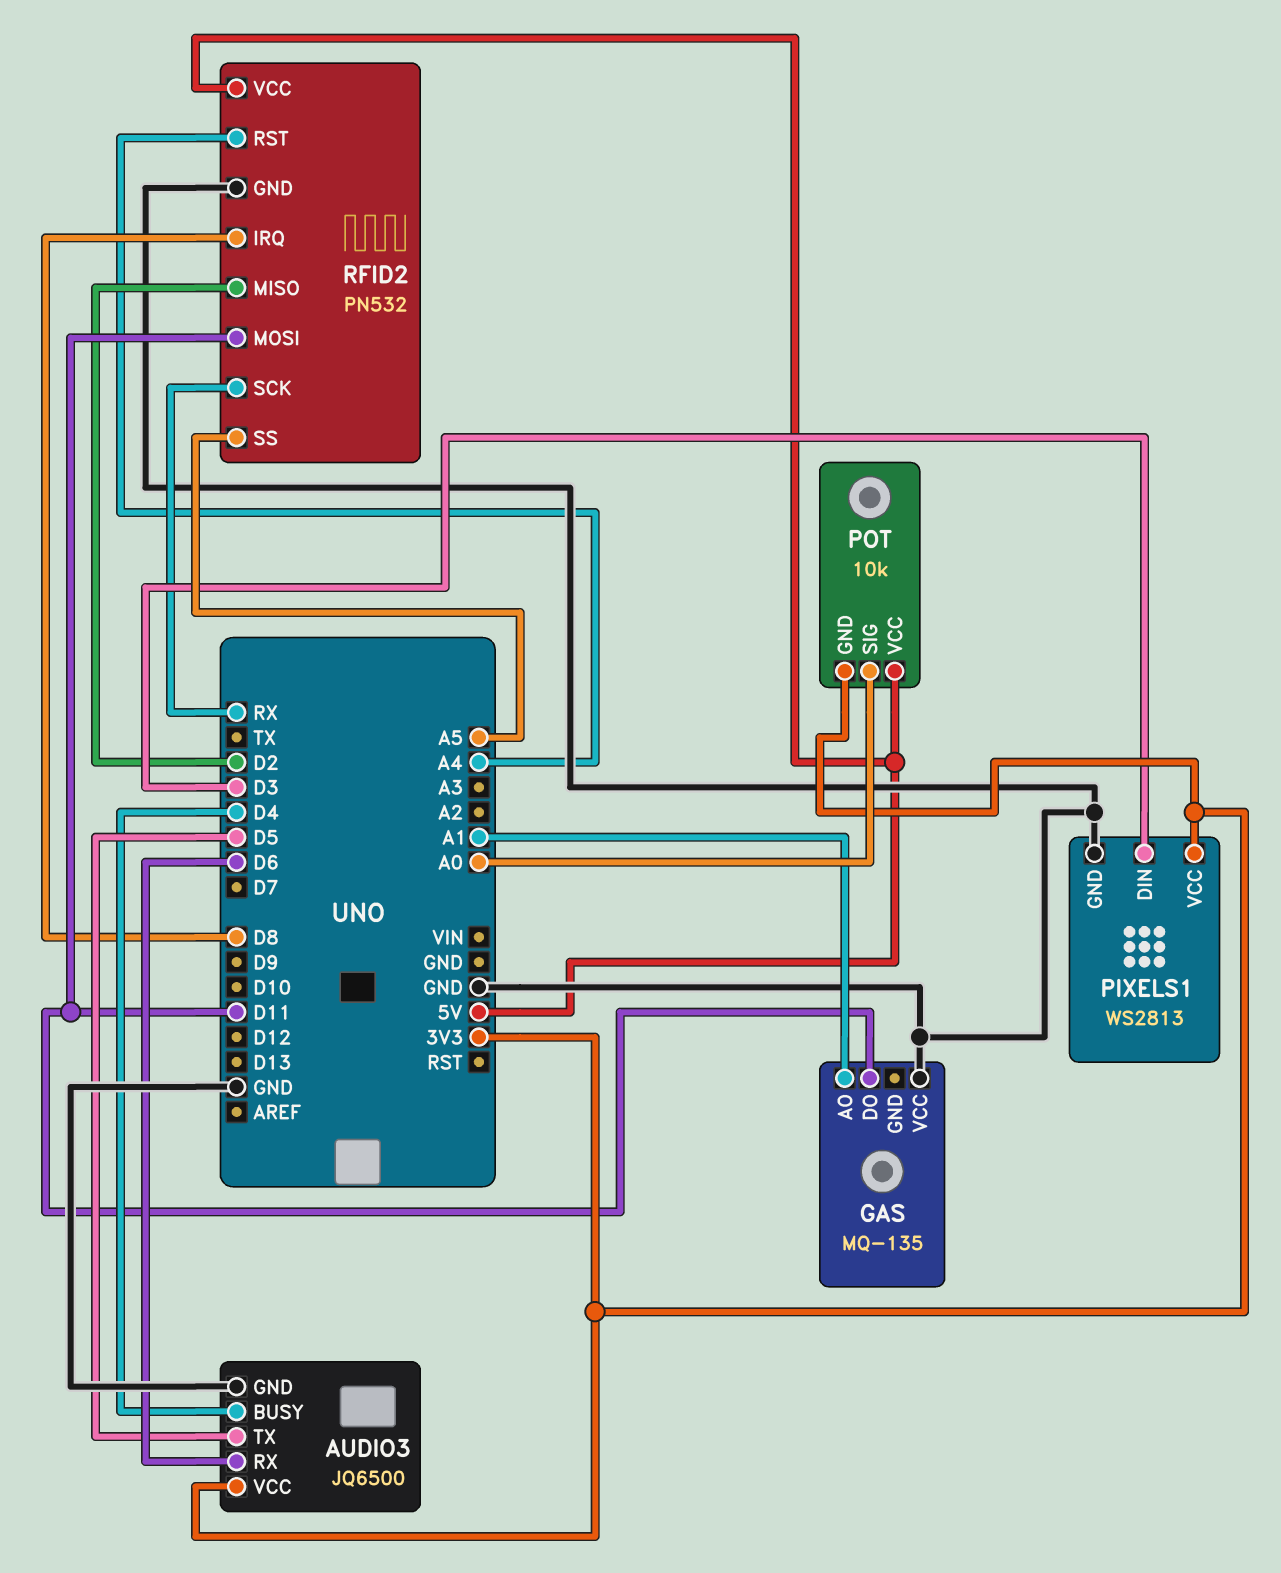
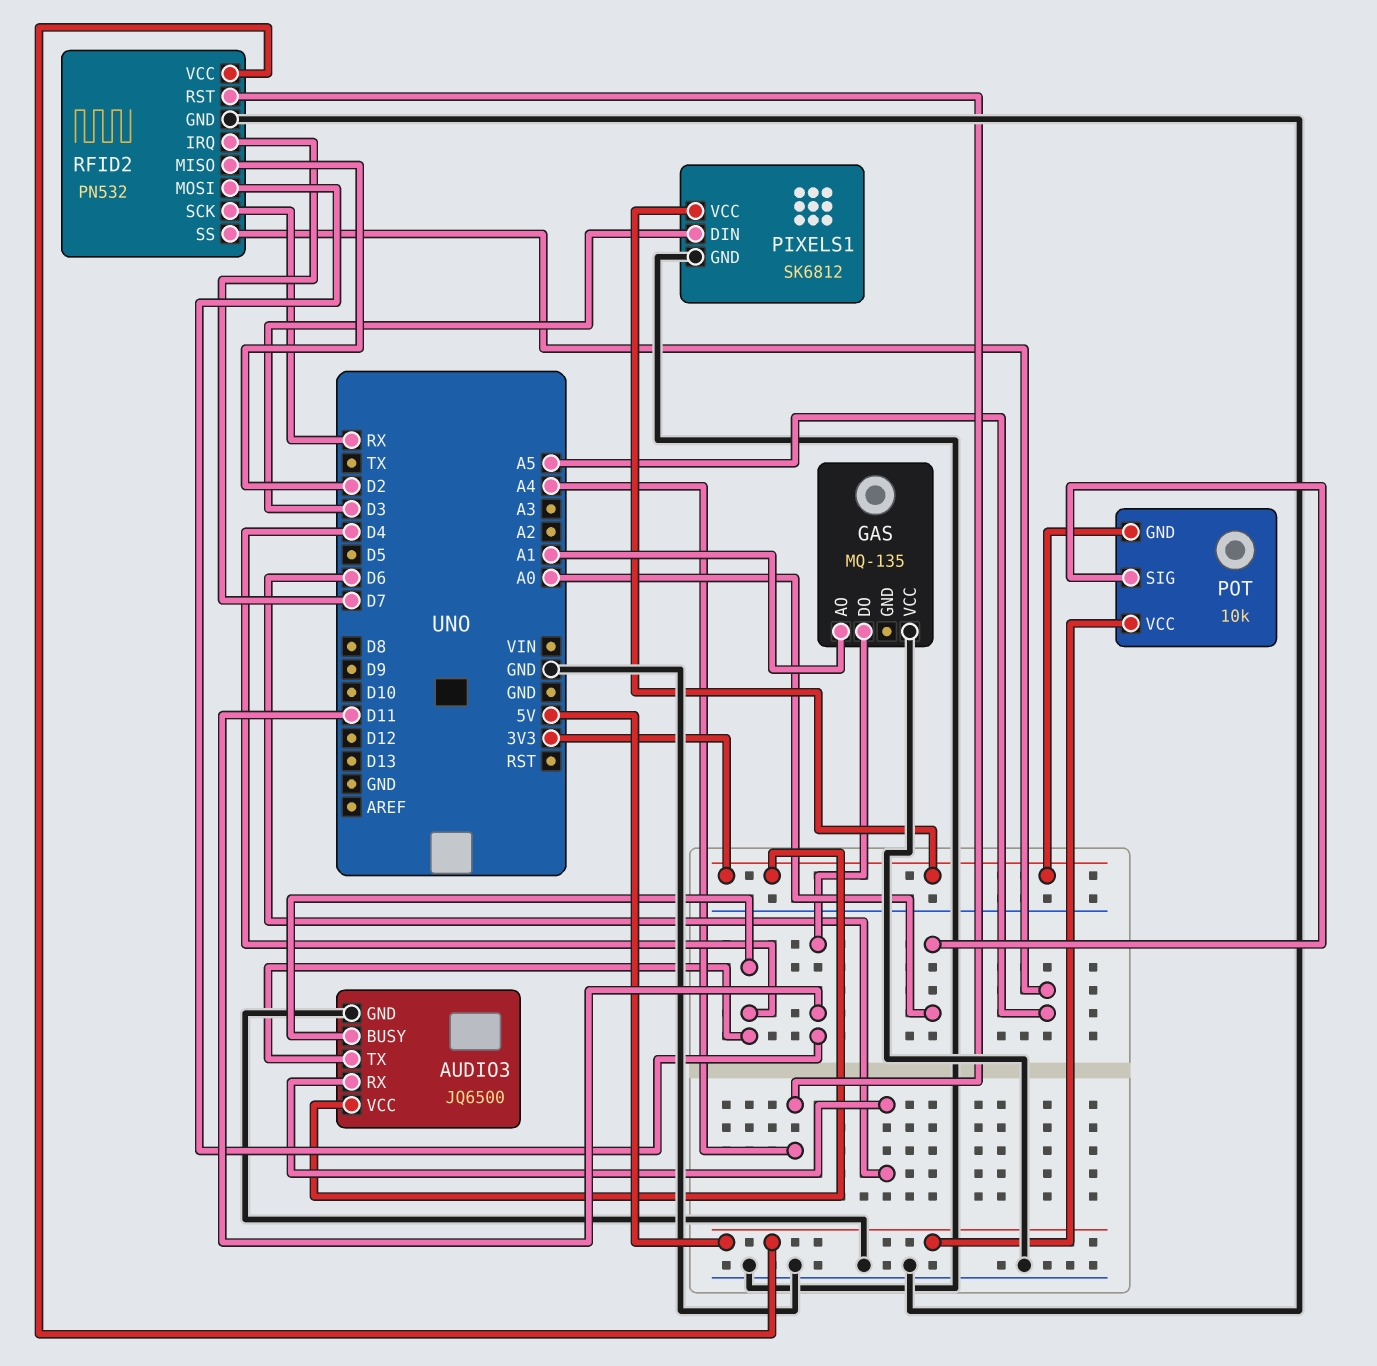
AUDIO3 pin TX: D5 -> D4
PIXELS1: WS2813 -> SK6812
RFID2 pin IRQ: D8 -> D7

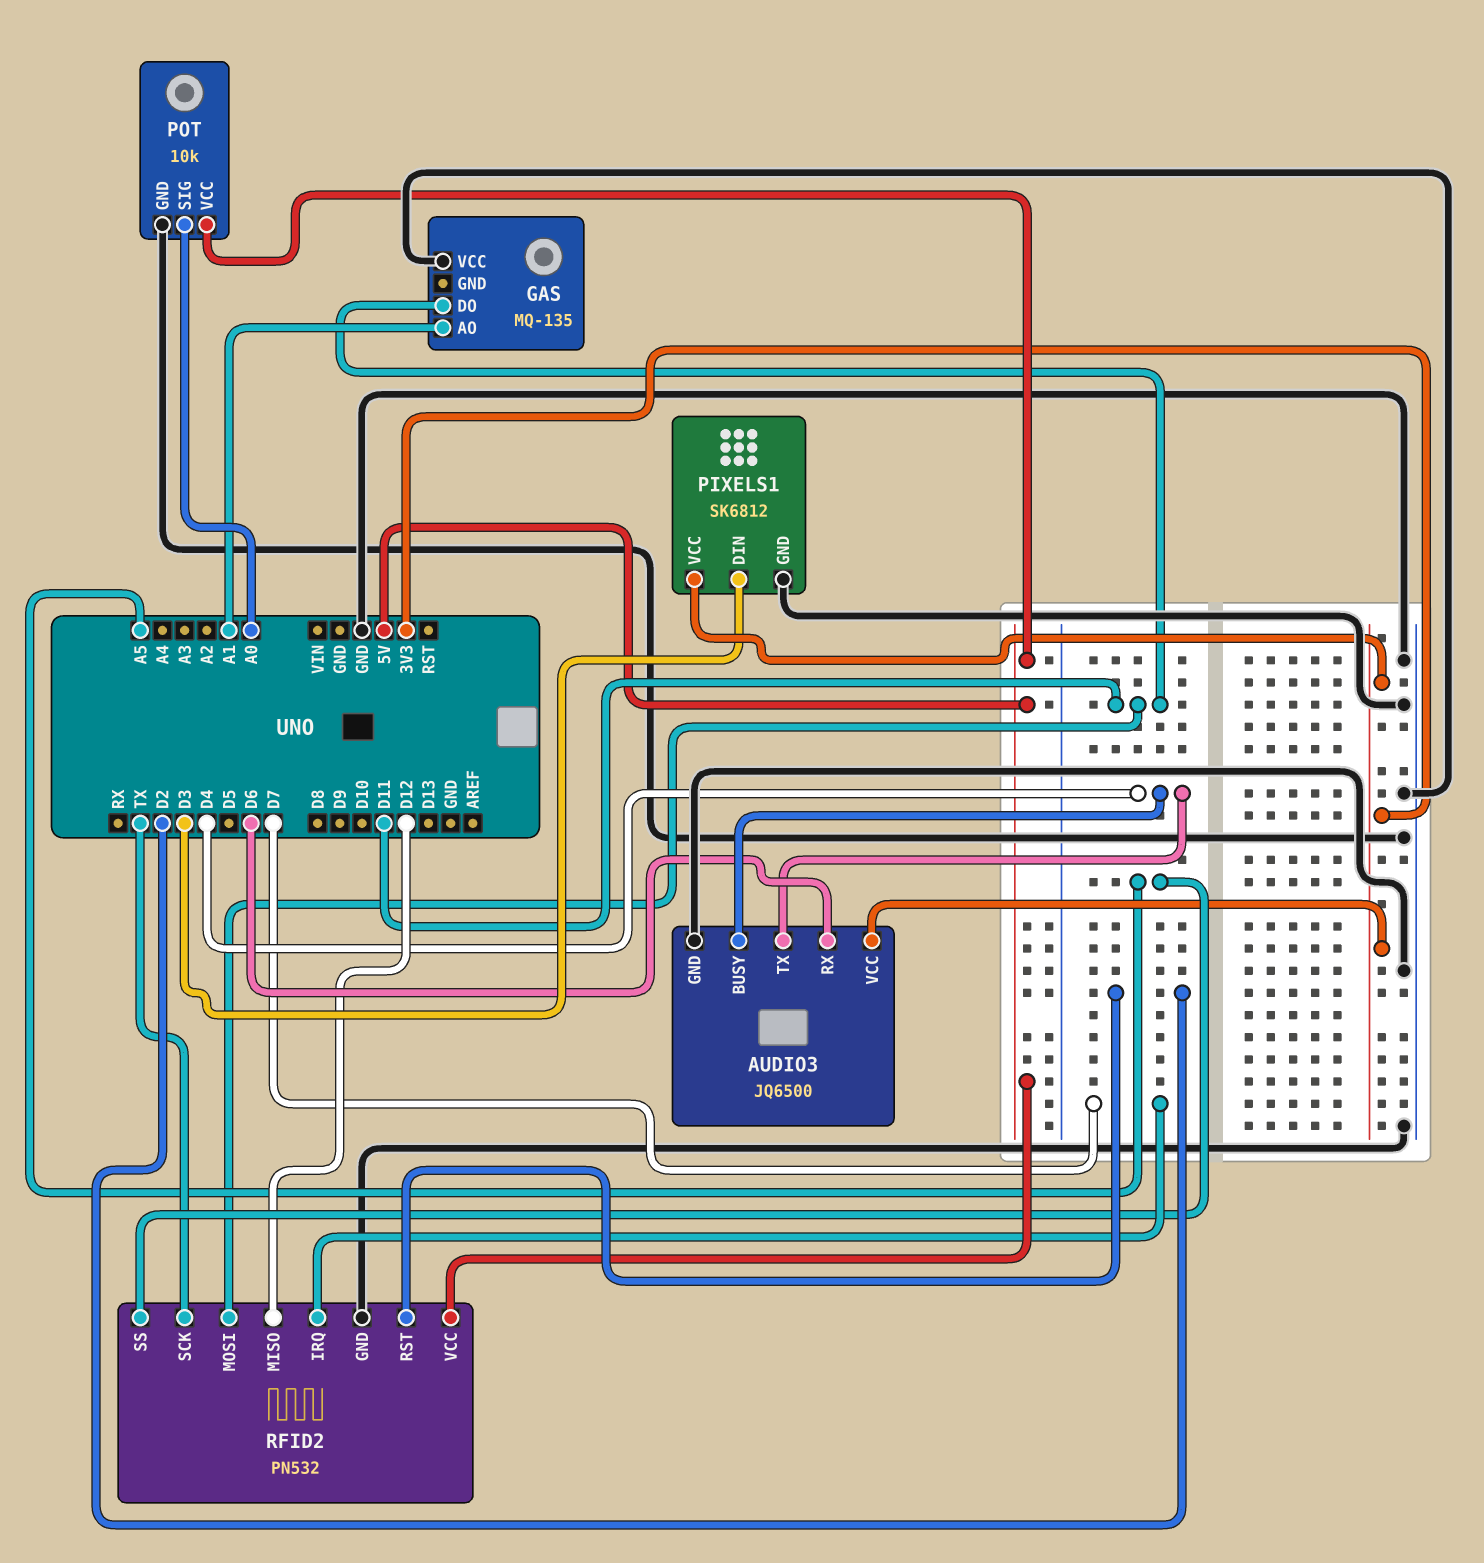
POT pin GND: 3V3 -> GND
RFID2 pin MISO: D2 -> D12
RFID2 pin RST: A4 -> D2
RFID2 pin SCK: RX -> TX

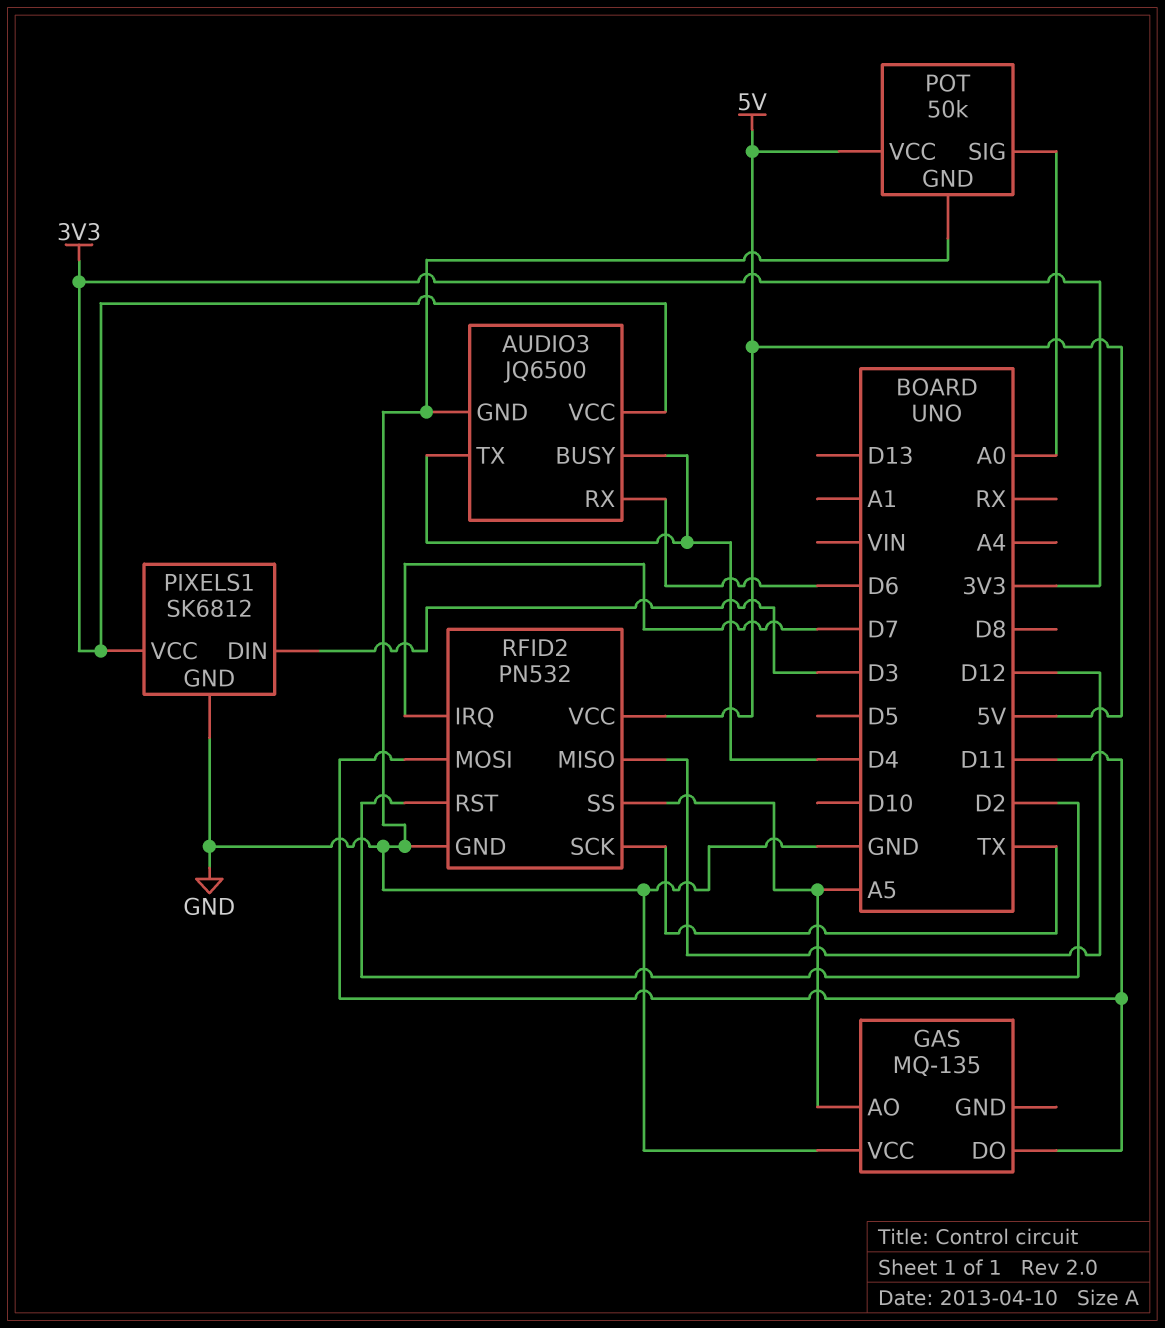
GAS pin AO: A1 -> A5
POT: 10k -> 50k

